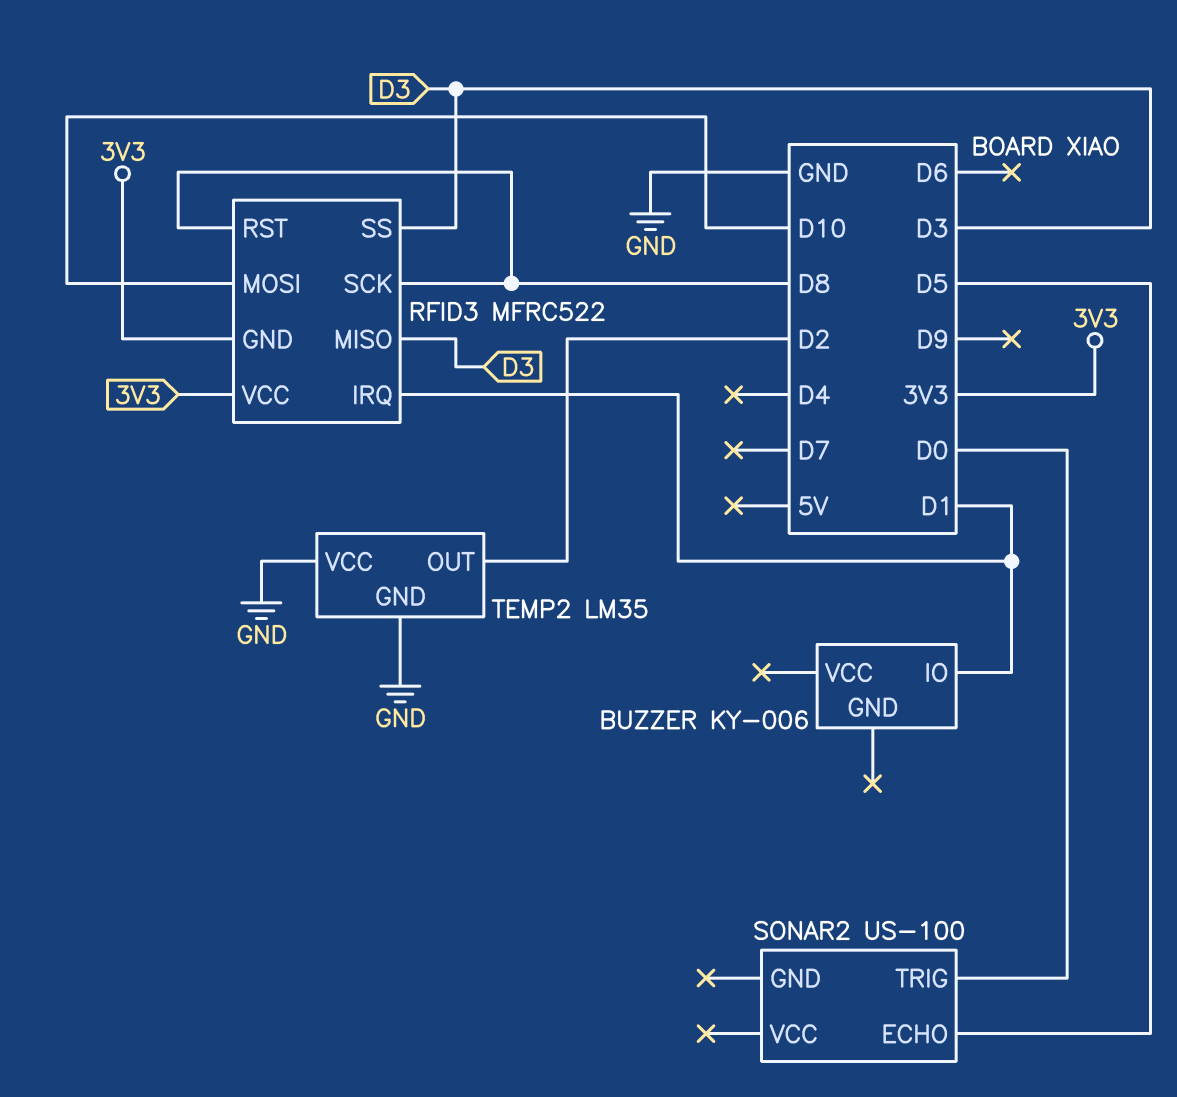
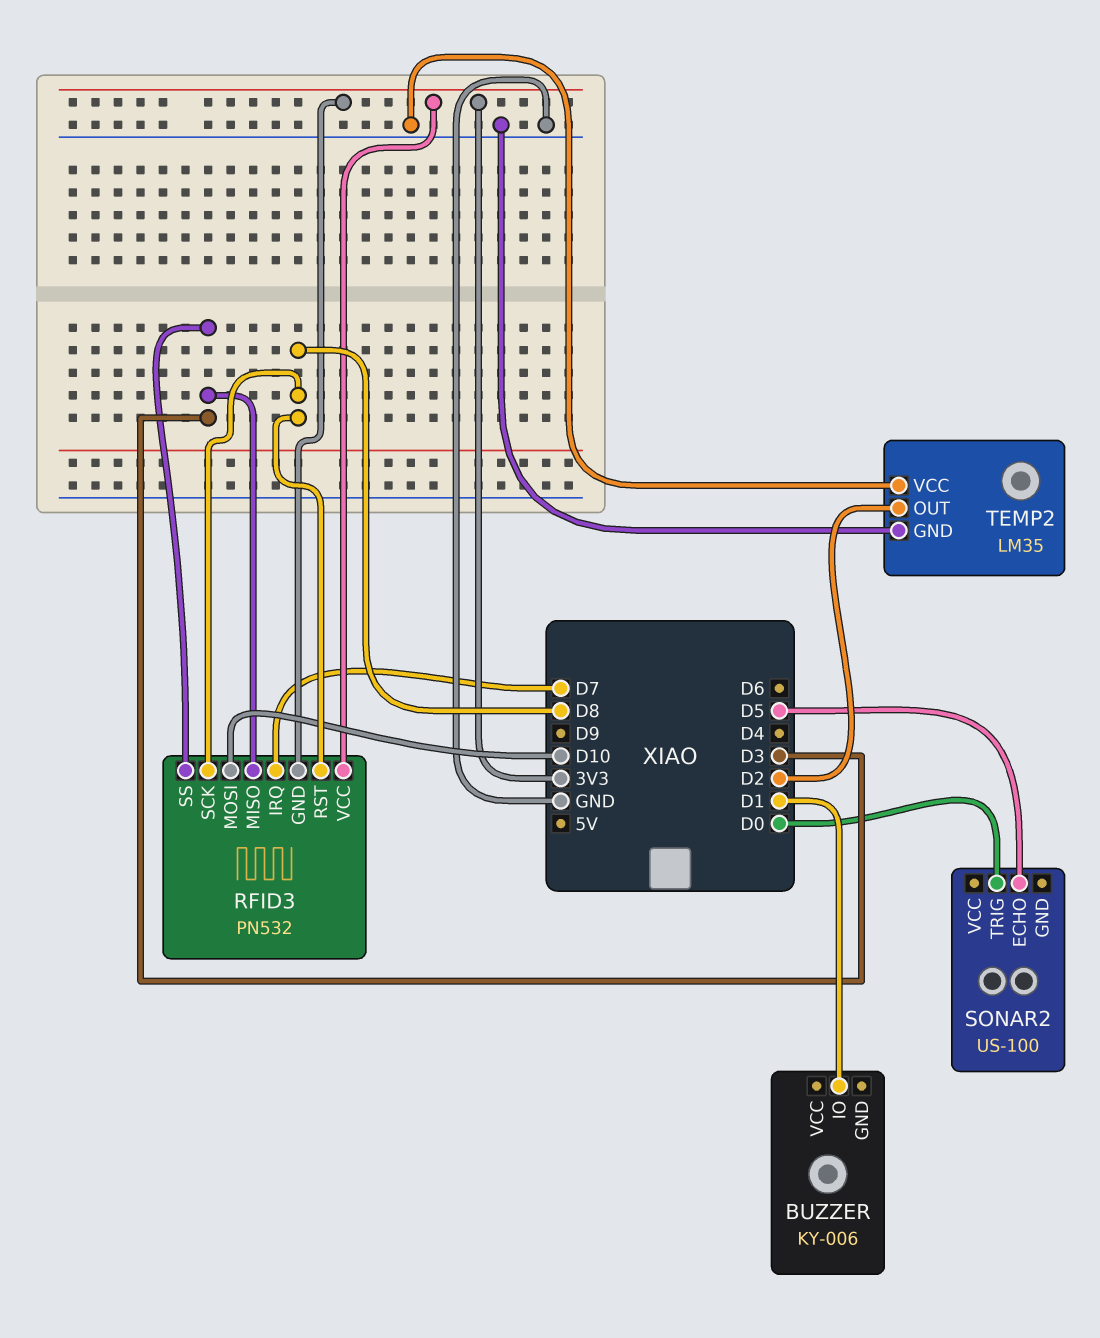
RFID3: MFRC522 -> PN532
RFID3 pin IRQ: D1 -> D7

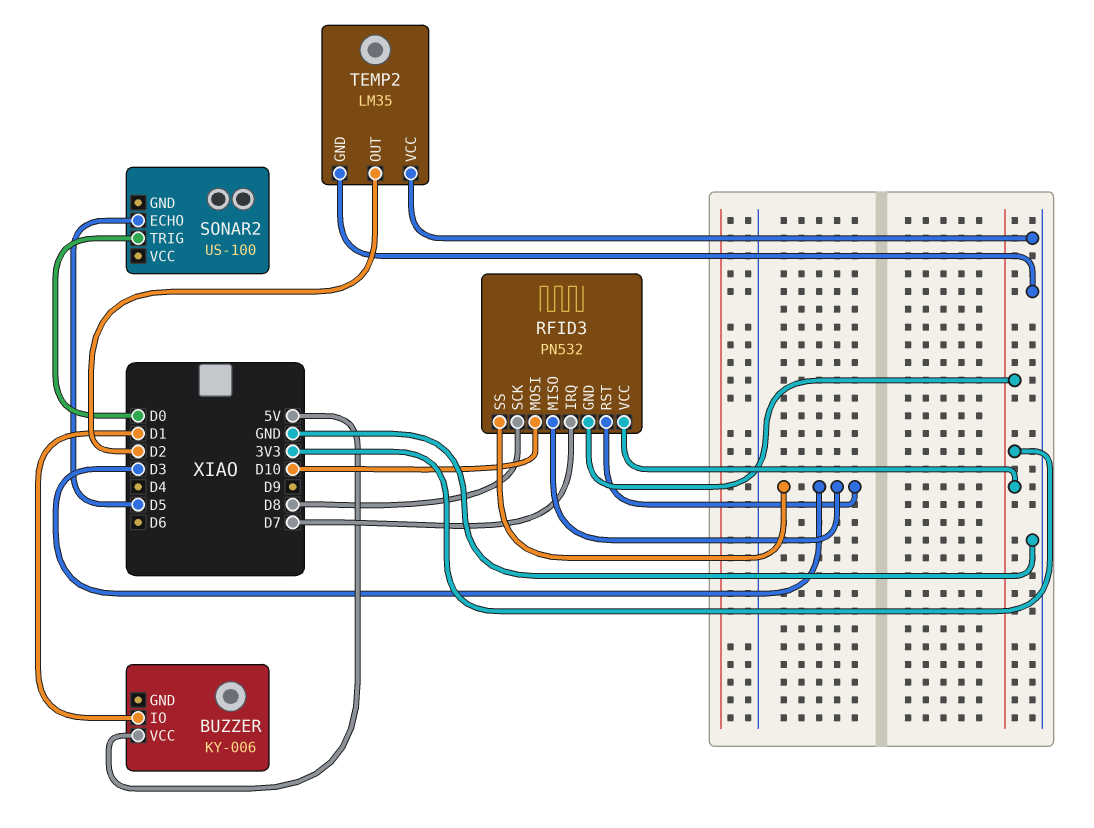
BUZZER pin VCC: none -> 5V
RFID3 pin RST: D8 -> D3

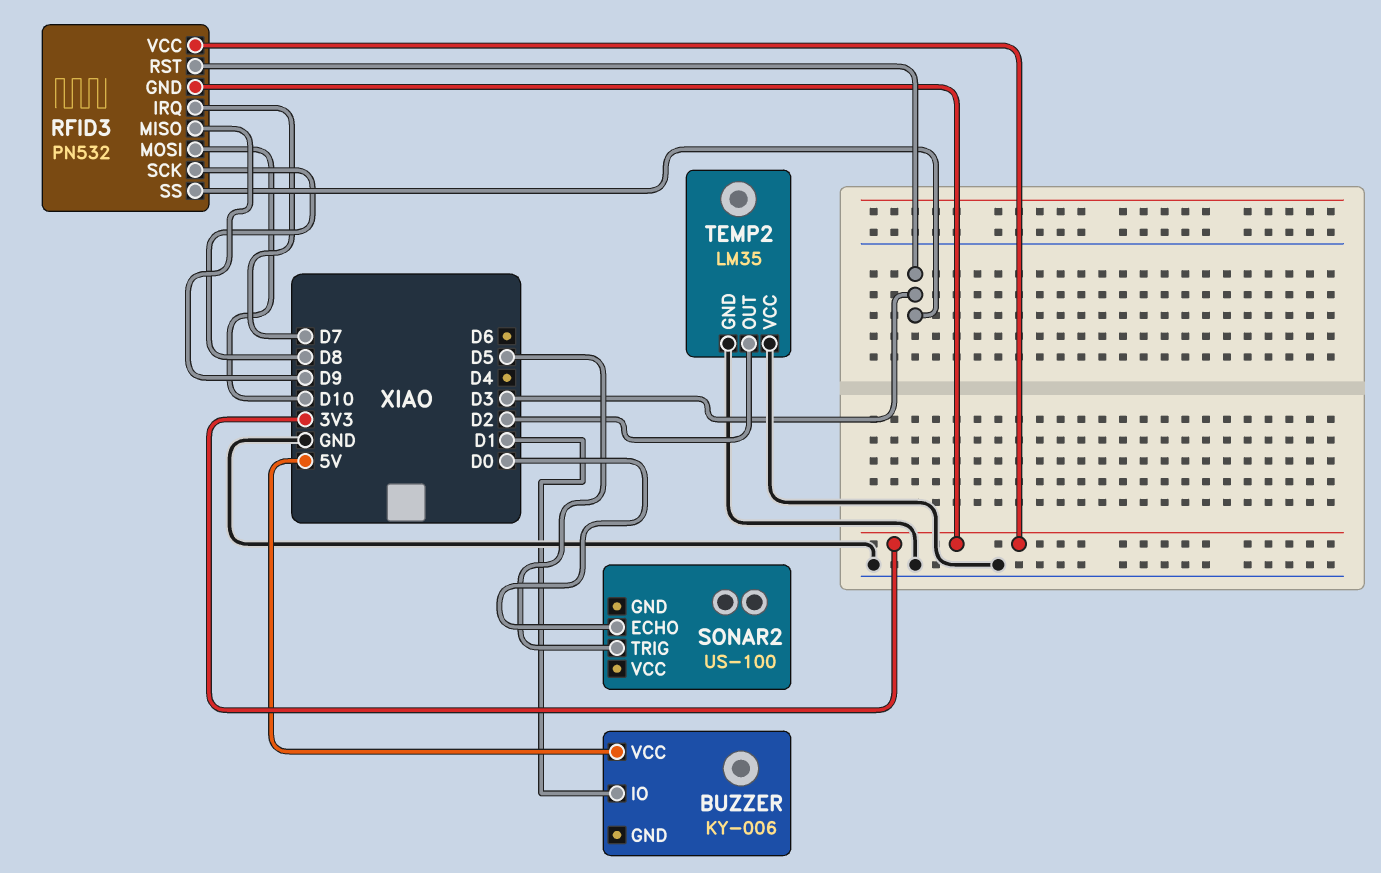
RFID3 pin MISO: D3 -> D9
SONAR2 pin ECHO: D5 -> D0
SONAR2 pin TRIG: D0 -> D5

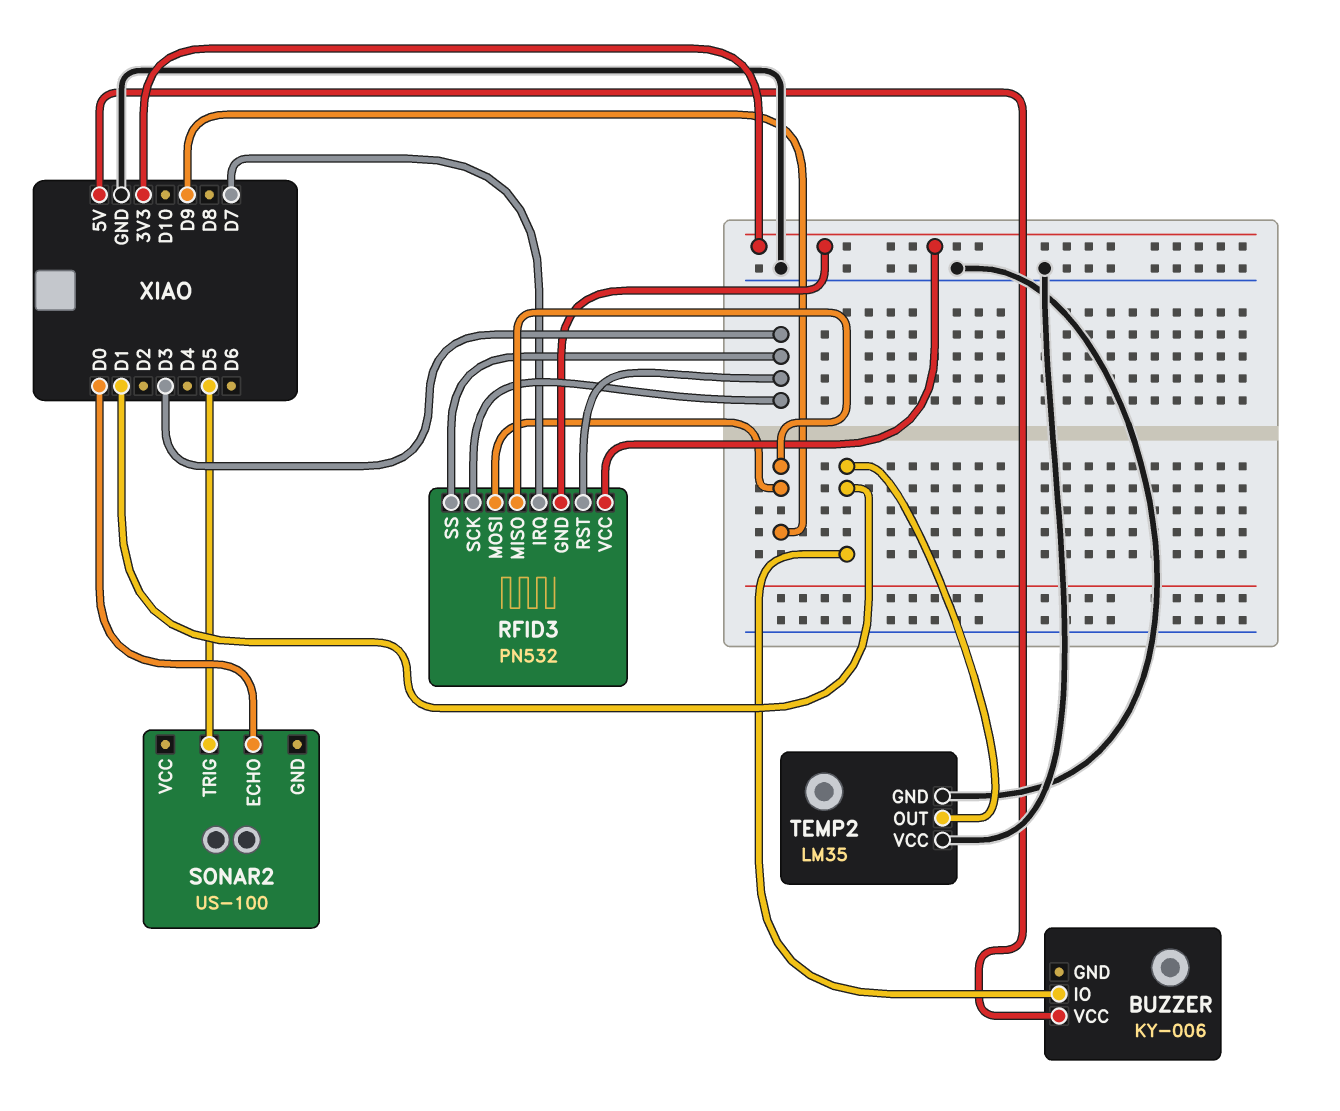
RFID3 pin MOSI: D10 -> D9
RFID3 pin SCK: D8 -> D3
TEMP2 pin OUT: D2 -> D1

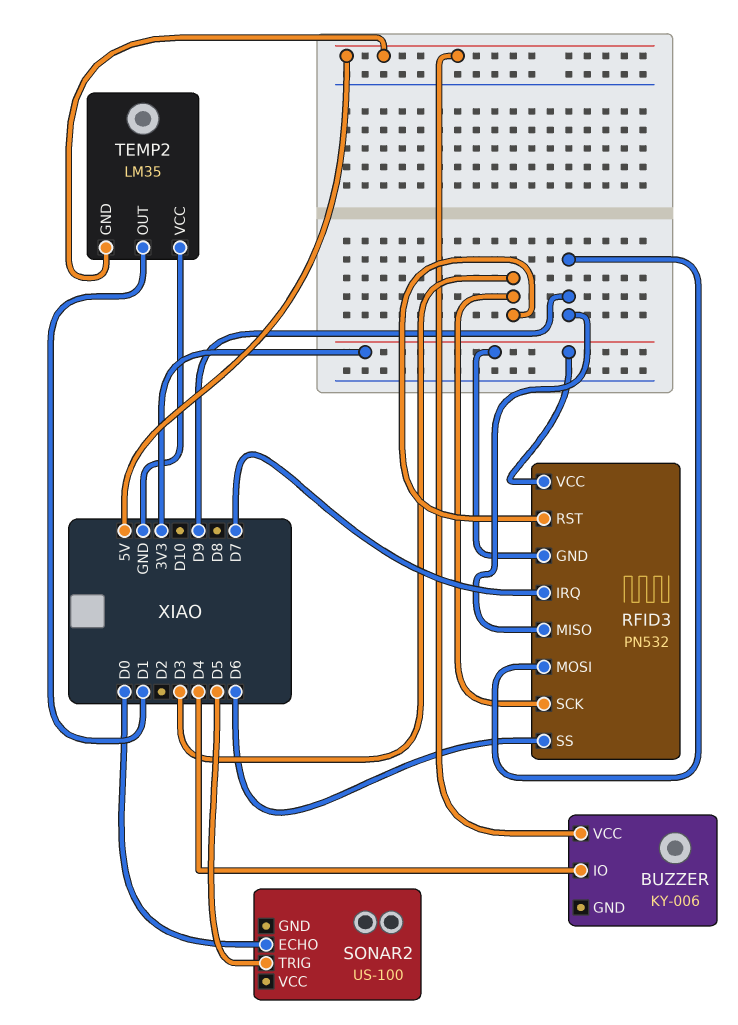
BUZZER pin IO: D1 -> D4
RFID3 pin SS: D3 -> D6
TEMP2 pin GND: GND -> 5V

